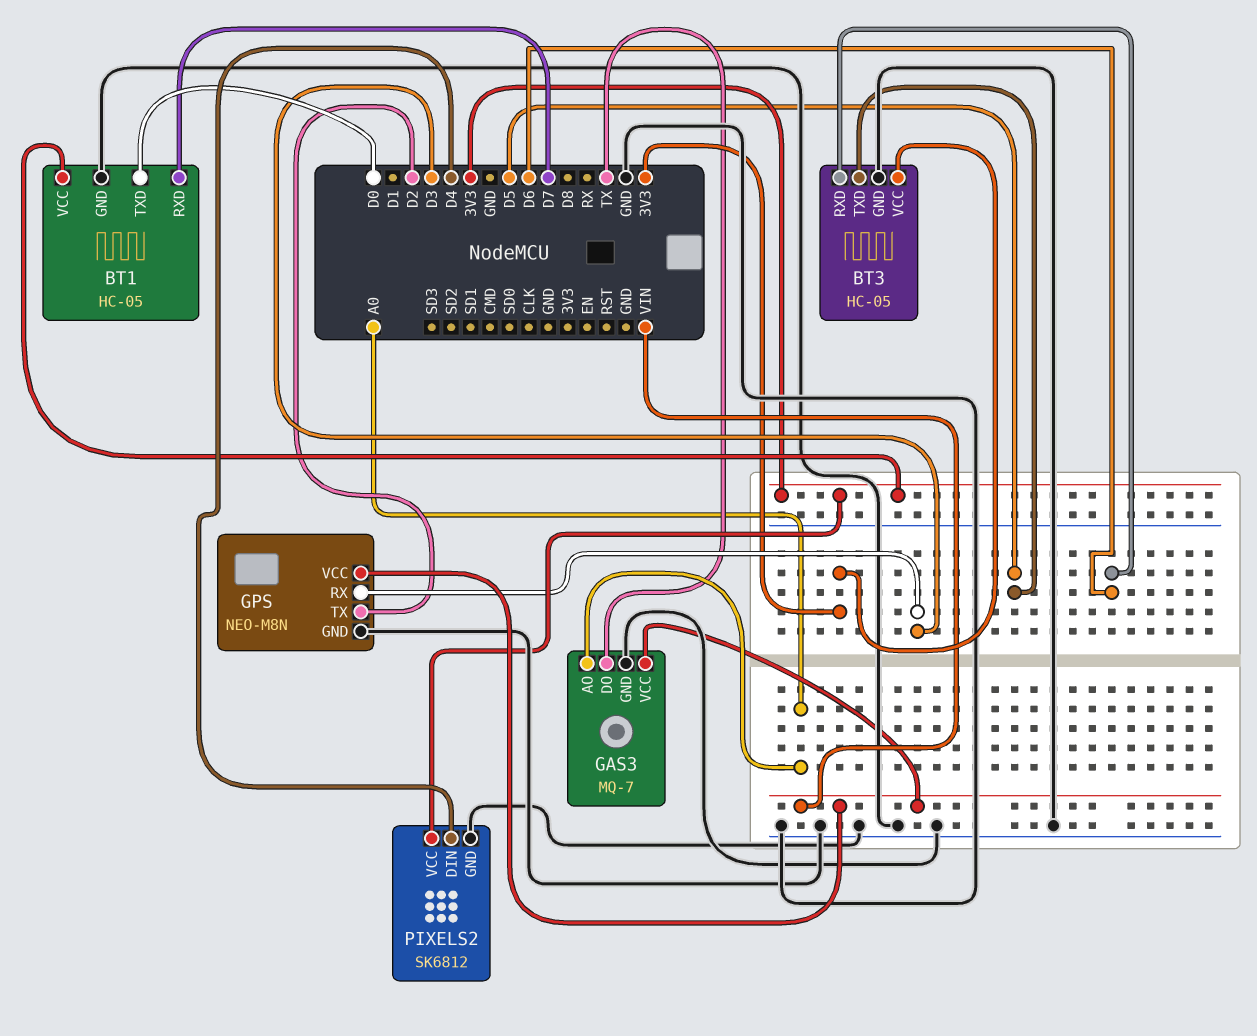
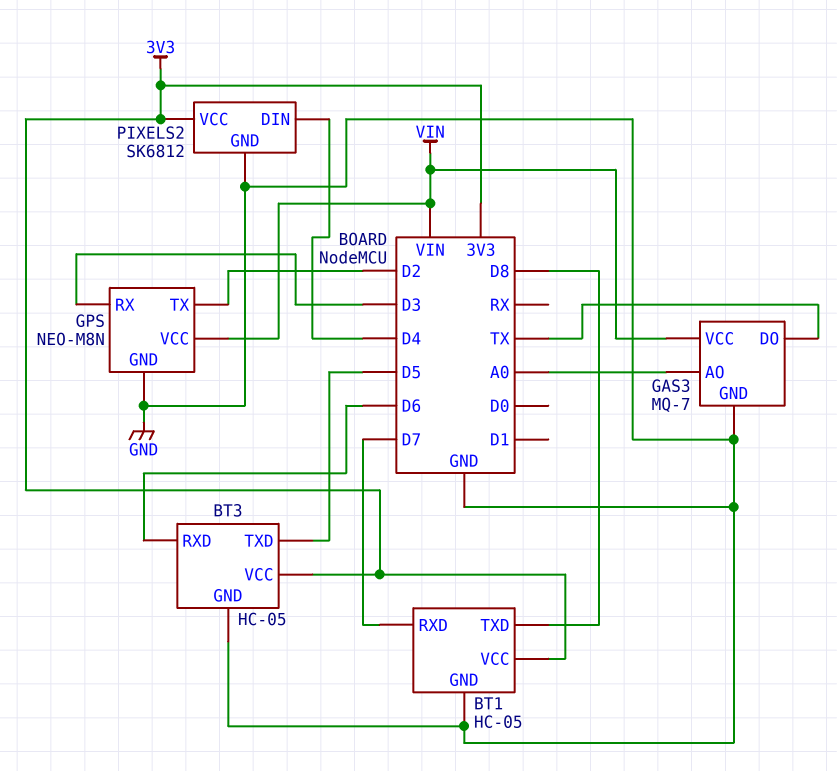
BT1 pin TXD: D0 -> D8

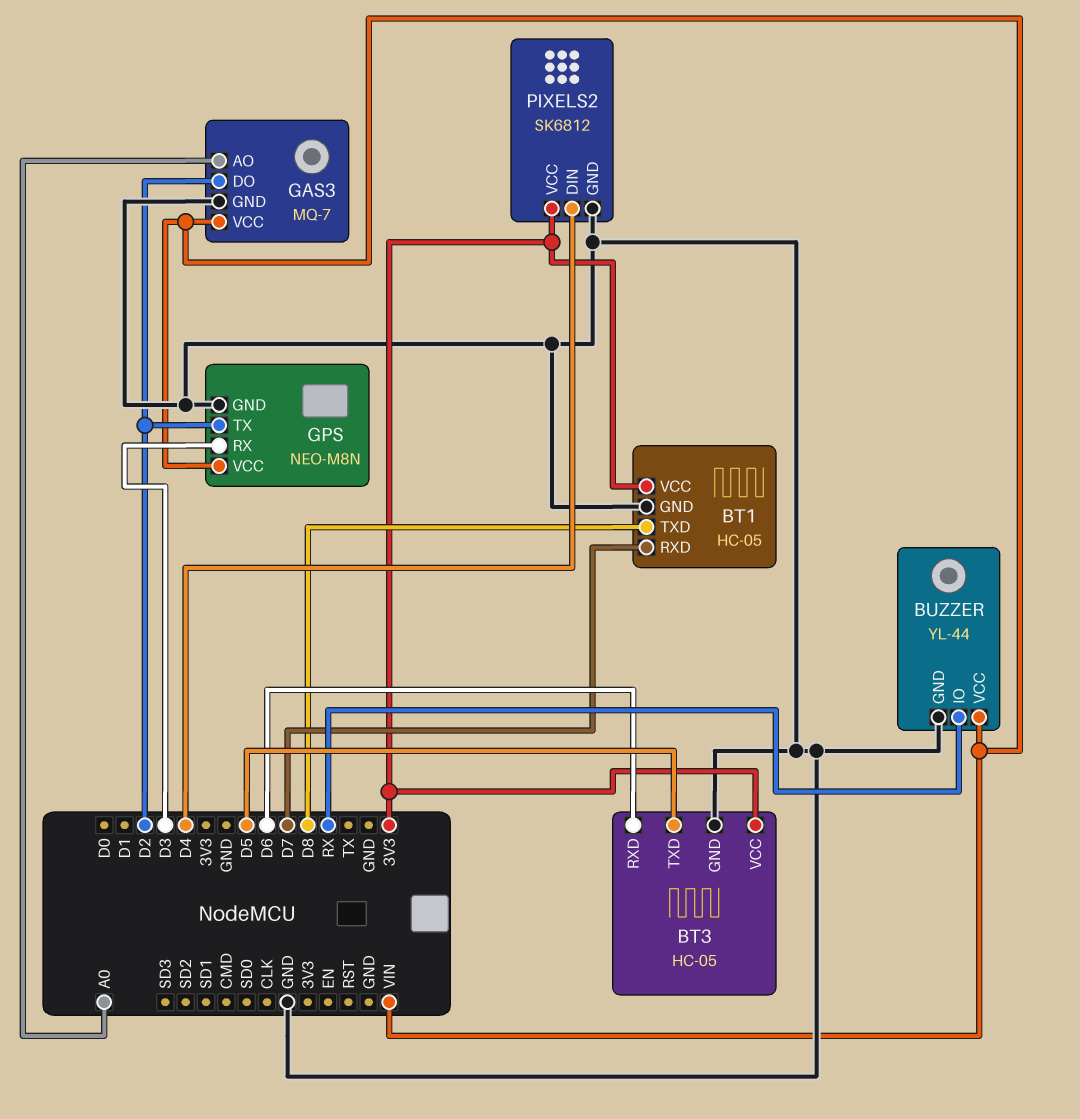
BUZZER: none -> YL-44
BUZZER pin GND: none -> GND
BUZZER pin IO: none -> RX
BUZZER pin VCC: none -> VIN
GAS3 pin DO: TX -> D2

